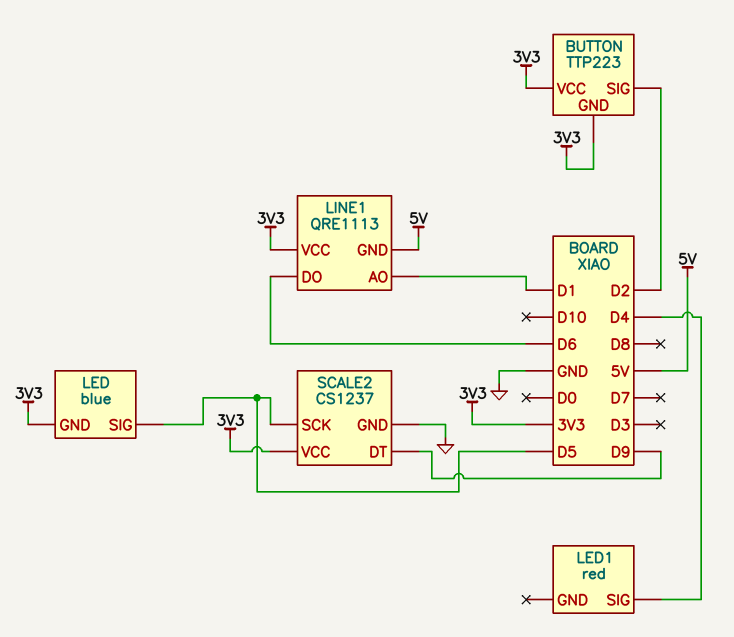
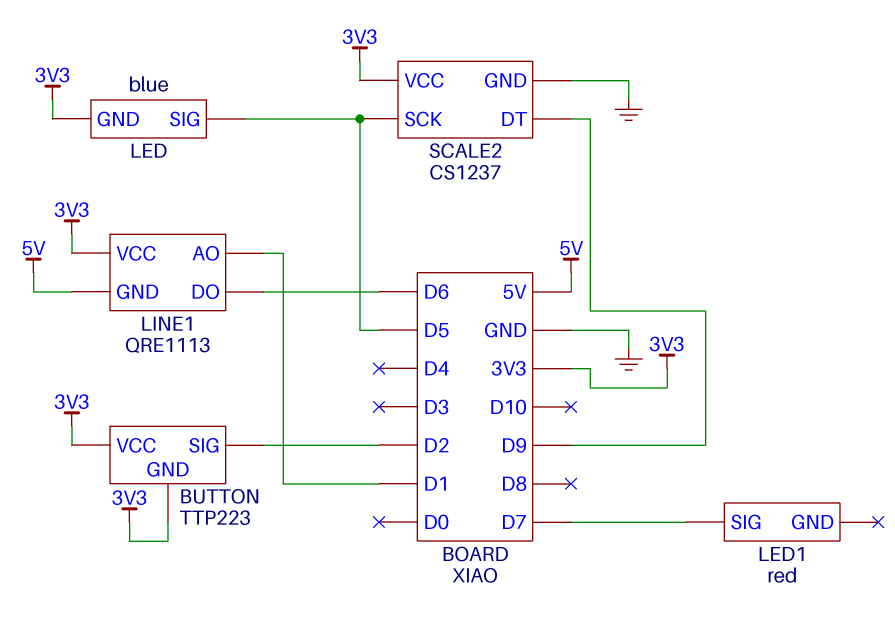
LED1 pin SIG: D4 -> D7

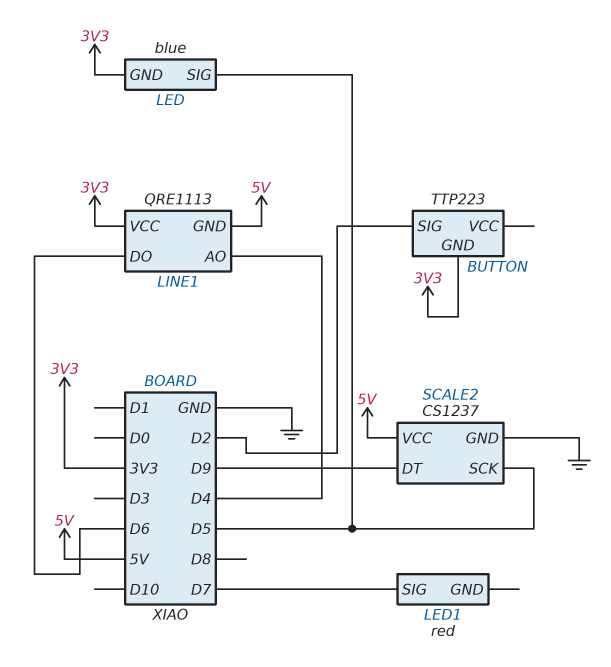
BUTTON pin VCC: 3V3 -> none
LINE1 pin AO: D1 -> D4
SCALE2 pin VCC: 3V3 -> 5V

